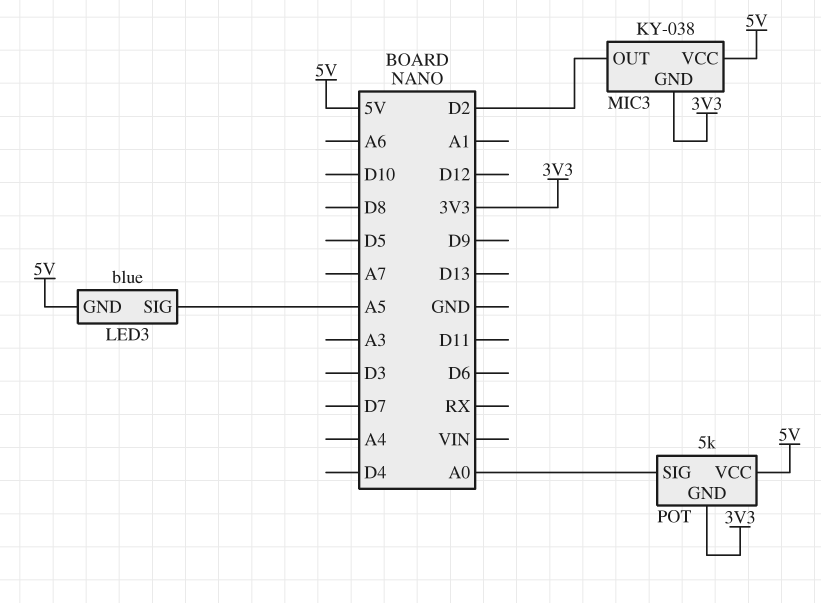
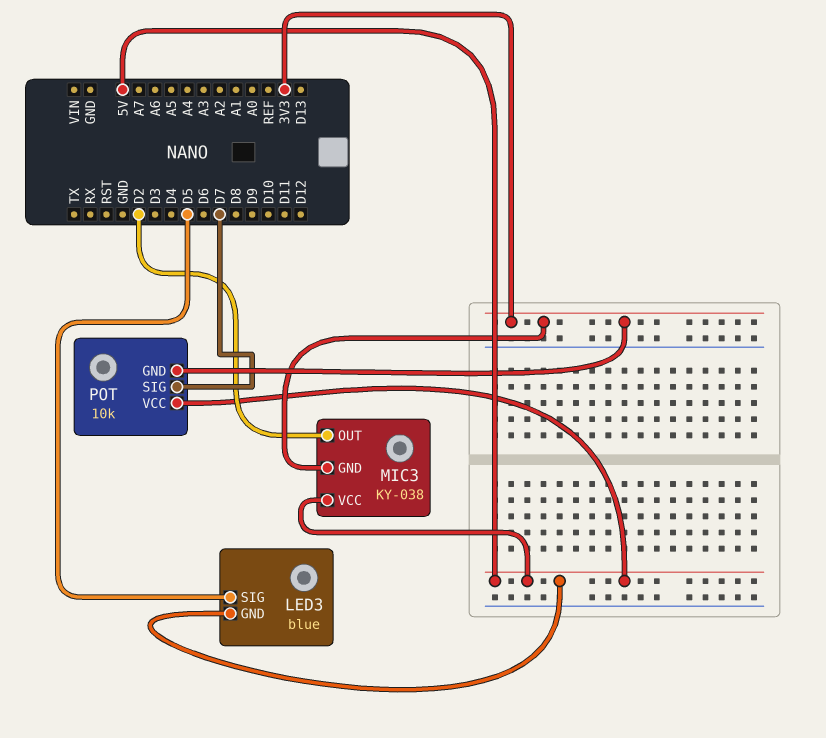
LED3 pin SIG: A5 -> D5
POT: 5k -> 10k
POT pin SIG: A0 -> D7

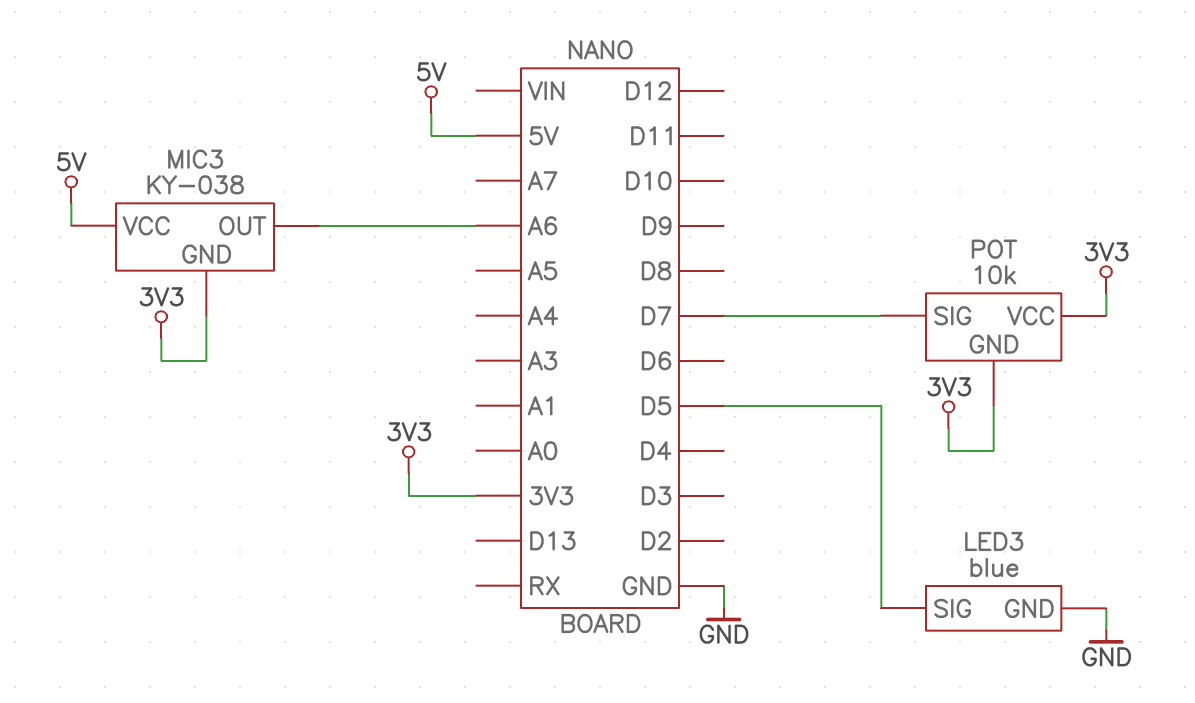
LED3 pin GND: 5V -> GND
MIC3 pin OUT: D2 -> A6
POT pin VCC: 5V -> 3V3

